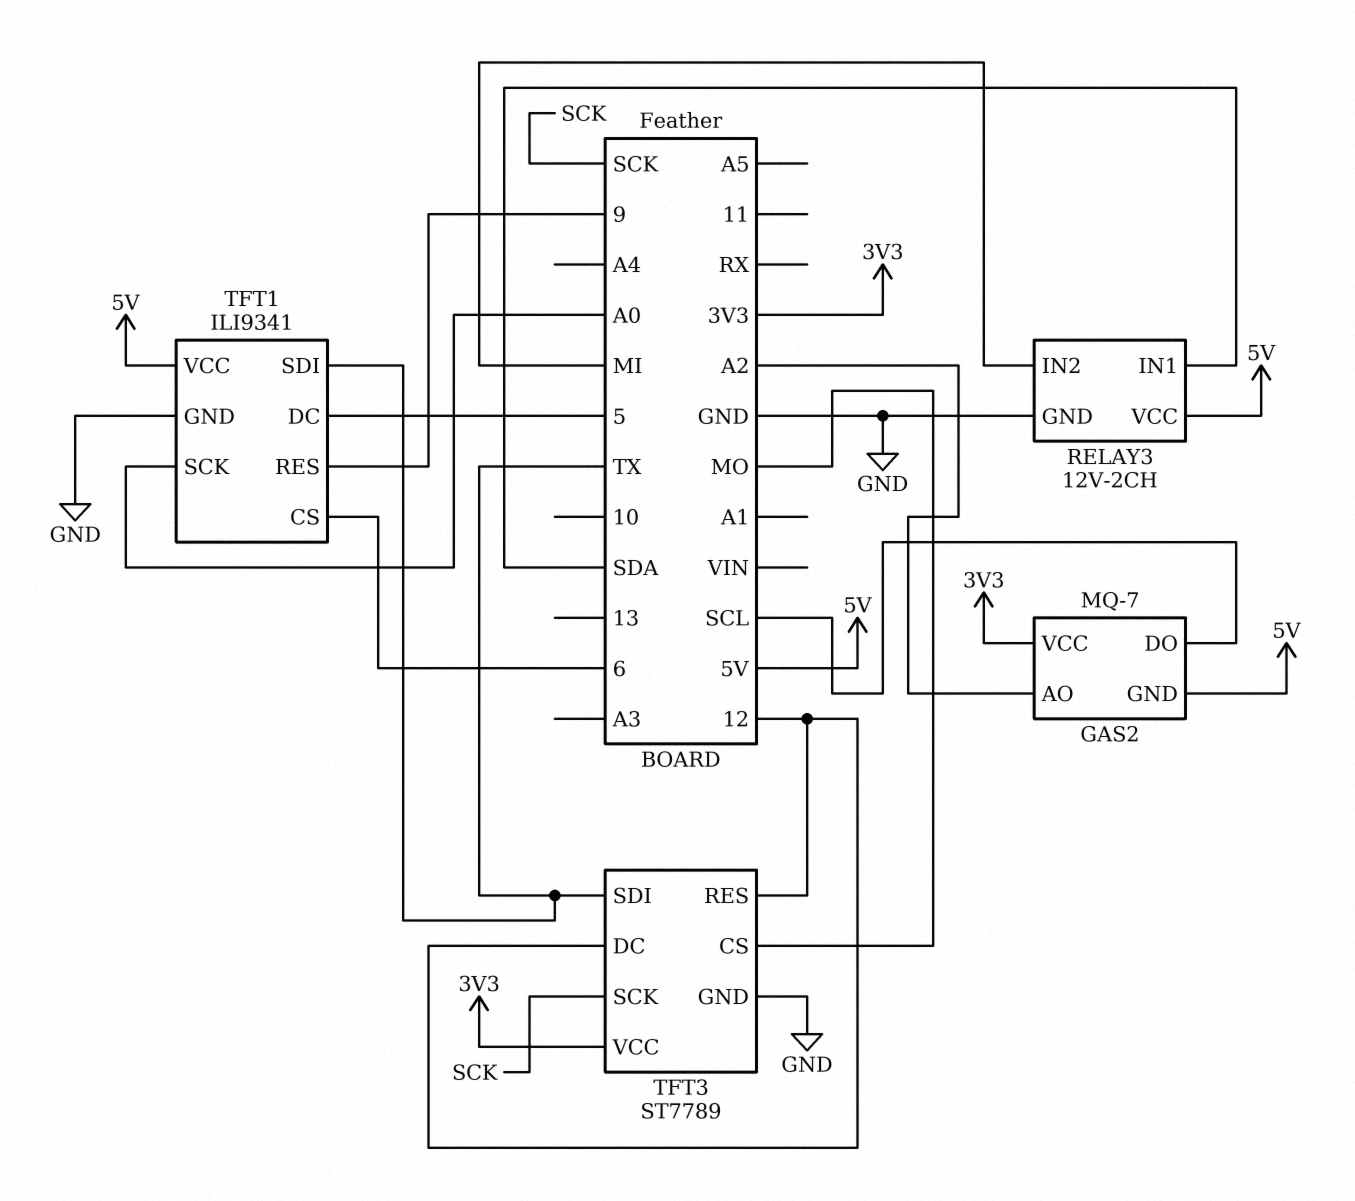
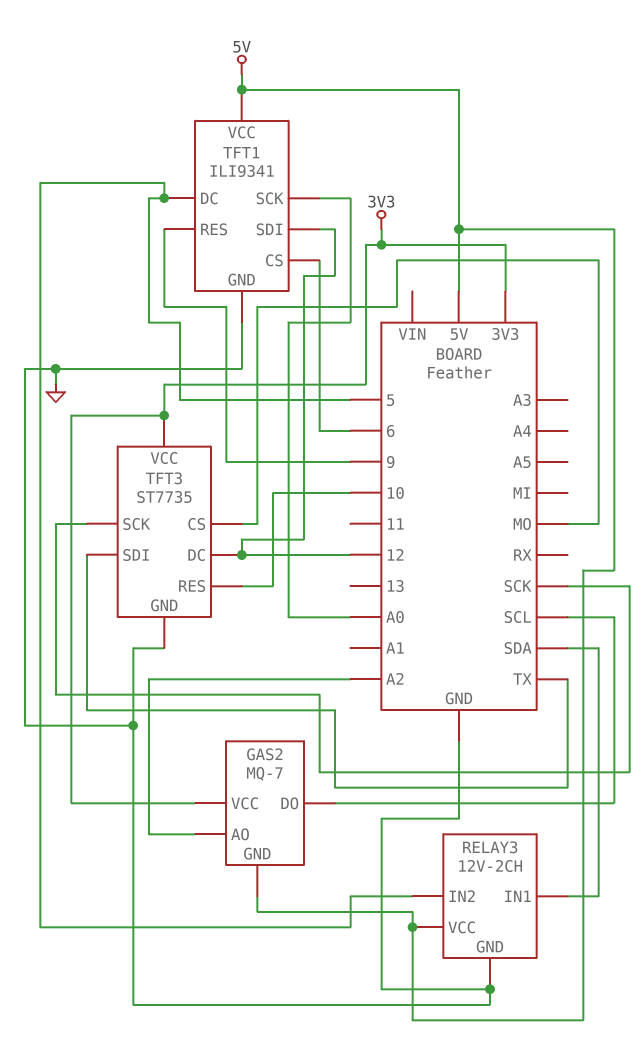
RELAY3 pin IN2: MI -> 5
TFT1 pin SDI: TX -> 12
TFT3: ST7789 -> ST7735
TFT3 pin RES: 12 -> 10

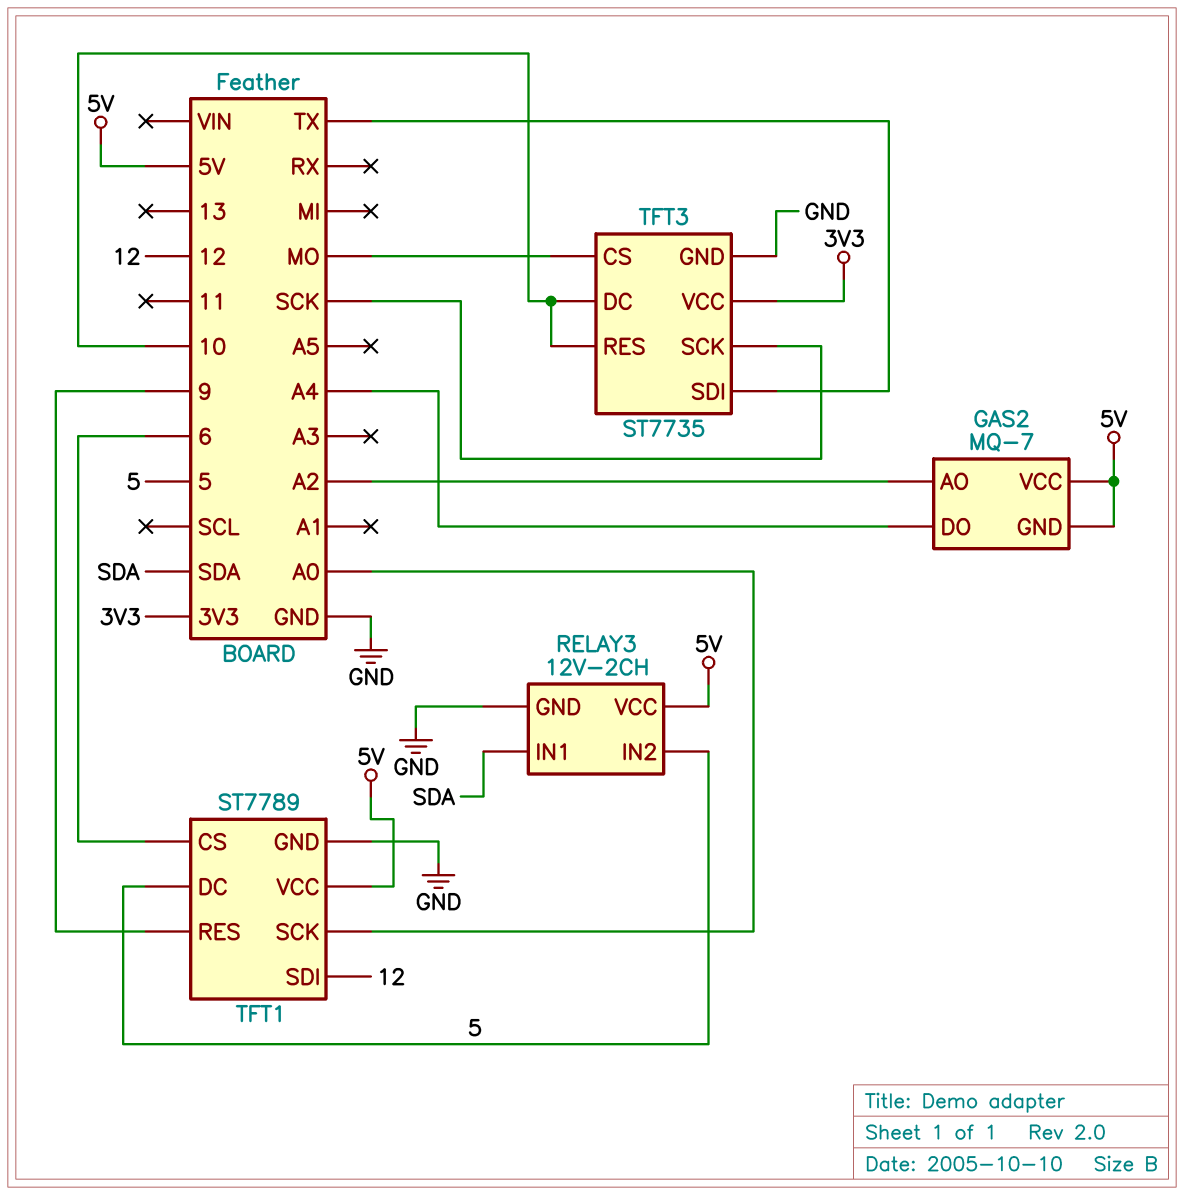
GAS2 pin DO: SCL -> A4
GAS2 pin VCC: 3V3 -> 5V
TFT1: ILI9341 -> ST7789
TFT3 pin DC: 12 -> 10

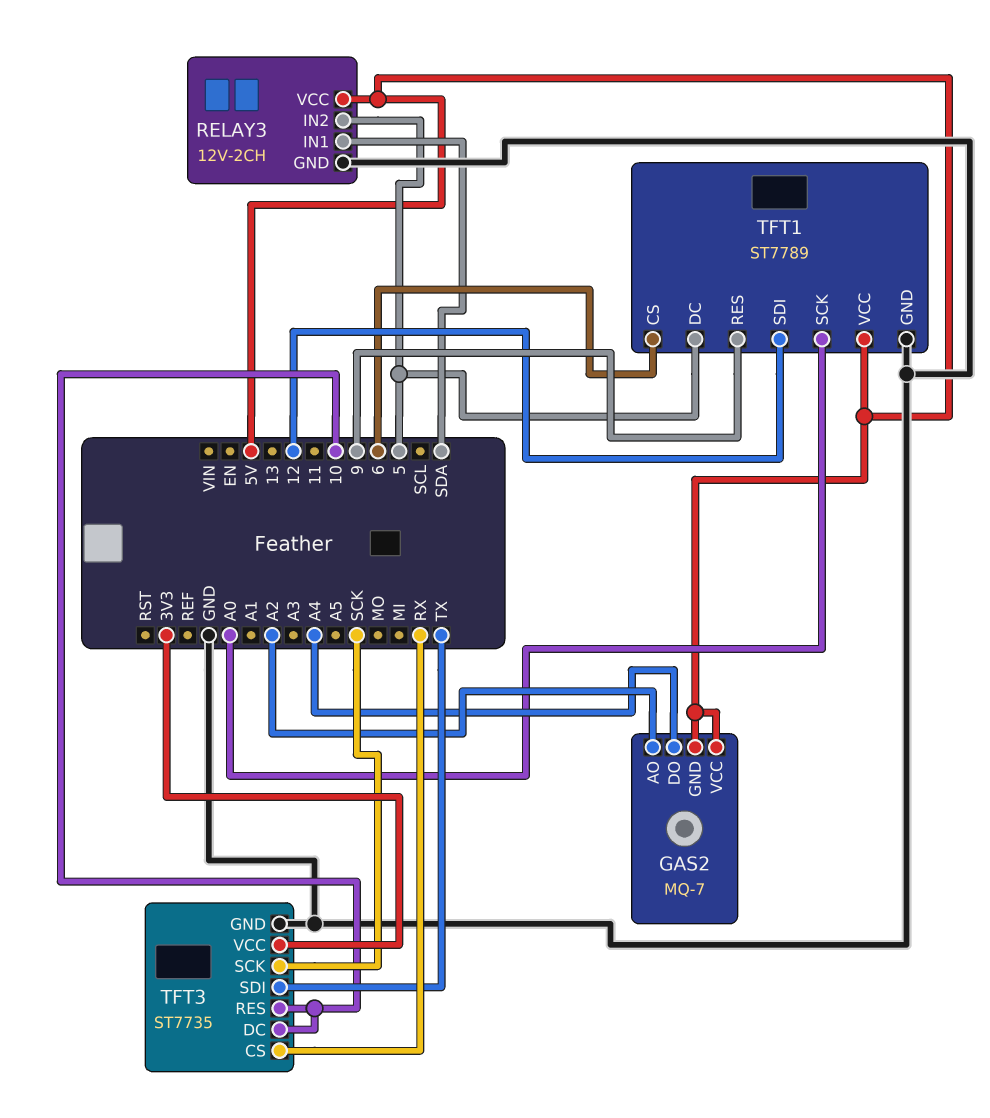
TFT3 pin CS: MO -> RX

